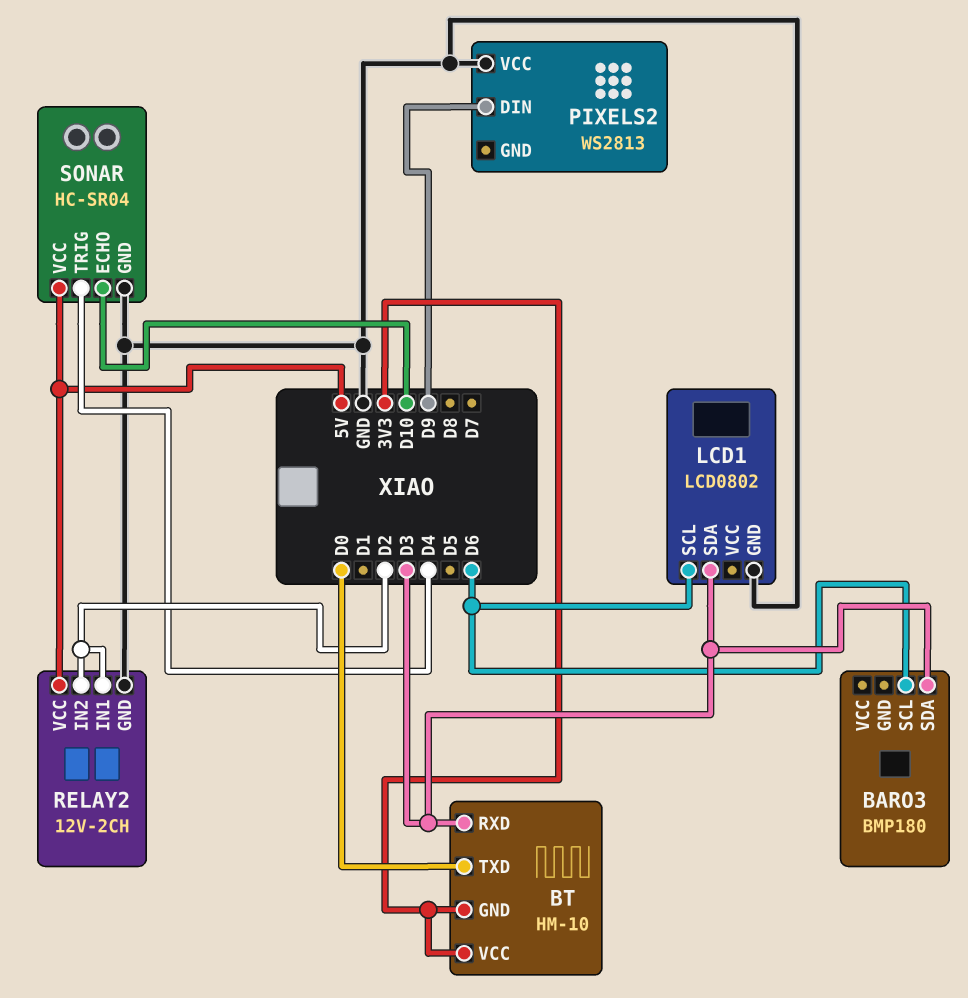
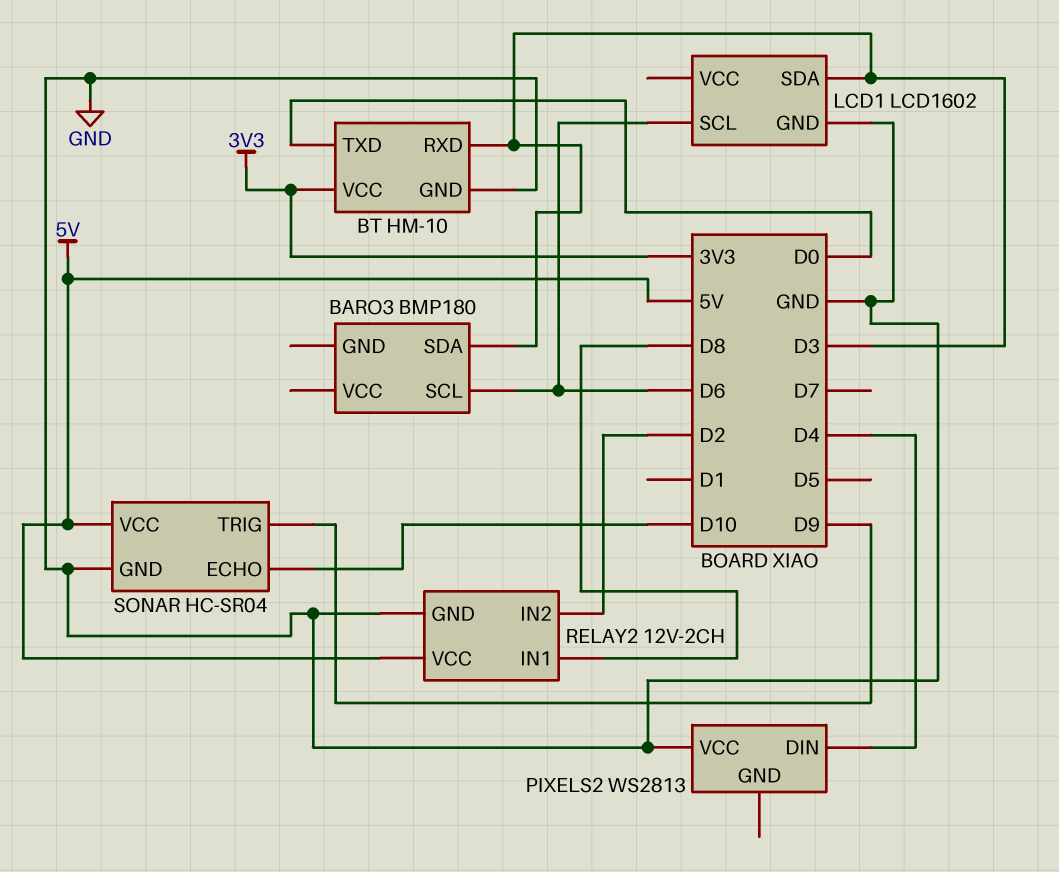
BT pin GND: 3V3 -> GND
LCD1: LCD0802 -> LCD1602
PIXELS2 pin DIN: D9 -> D4
RELAY2 pin IN1: D2 -> D8
SONAR pin TRIG: D4 -> D9

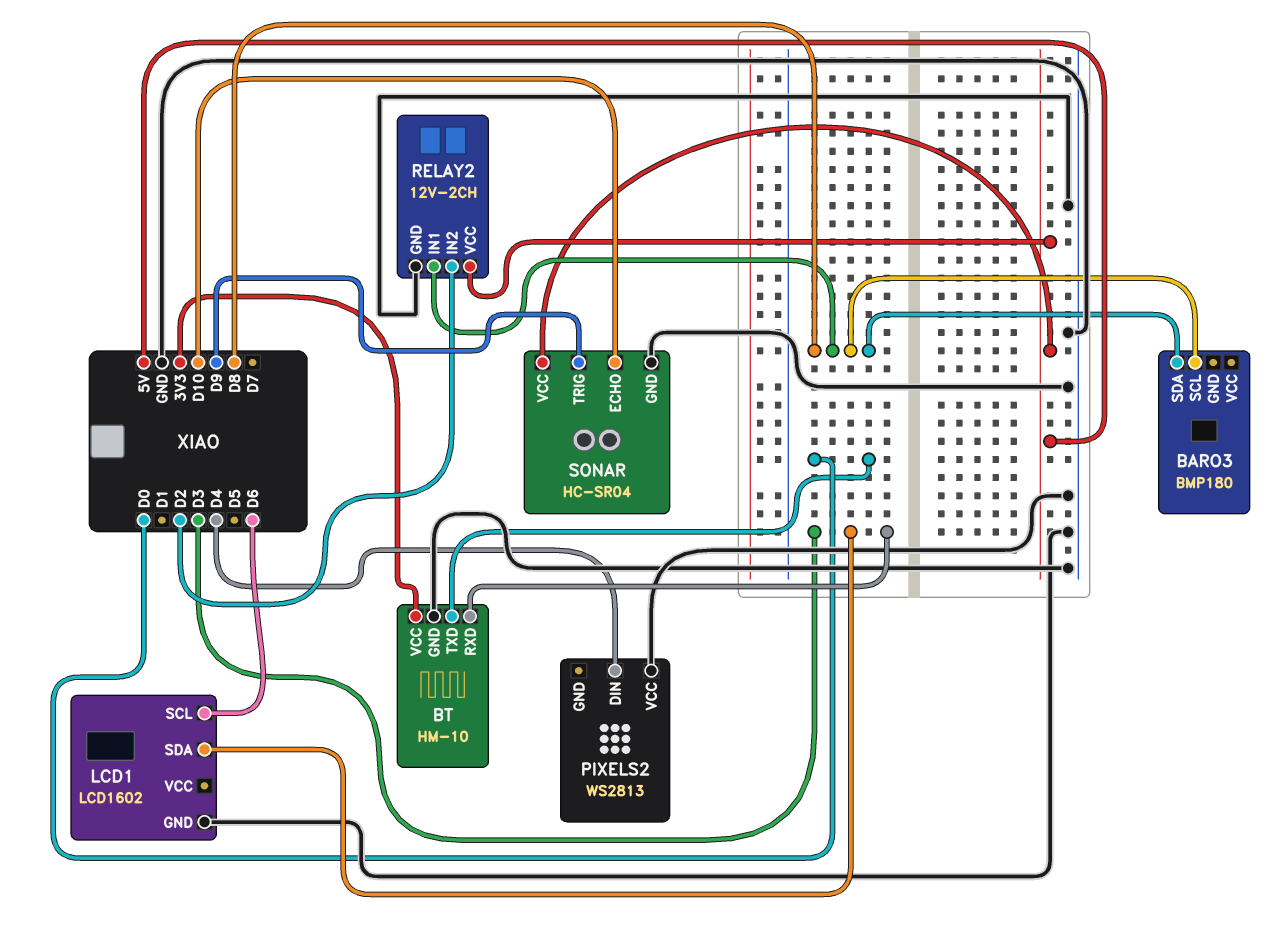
BARO3 pin SCL: D6 -> D8
BARO3 pin SDA: D3 -> D8

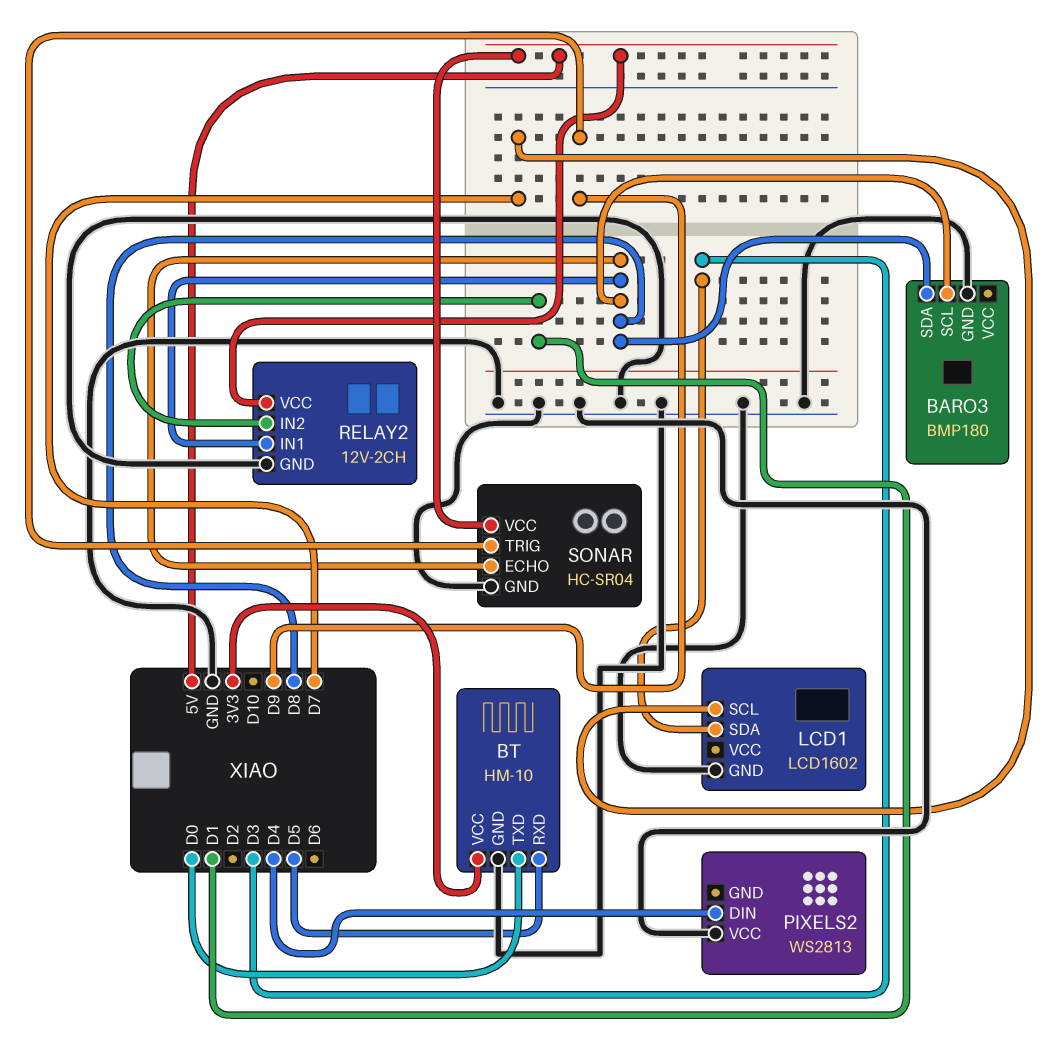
BARO3 pin GND: none -> GND
BT pin RXD: D3 -> D5
LCD1 pin SCL: D6 -> D7
RELAY2 pin IN2: D2 -> D1
SONAR pin ECHO: D10 -> D8

